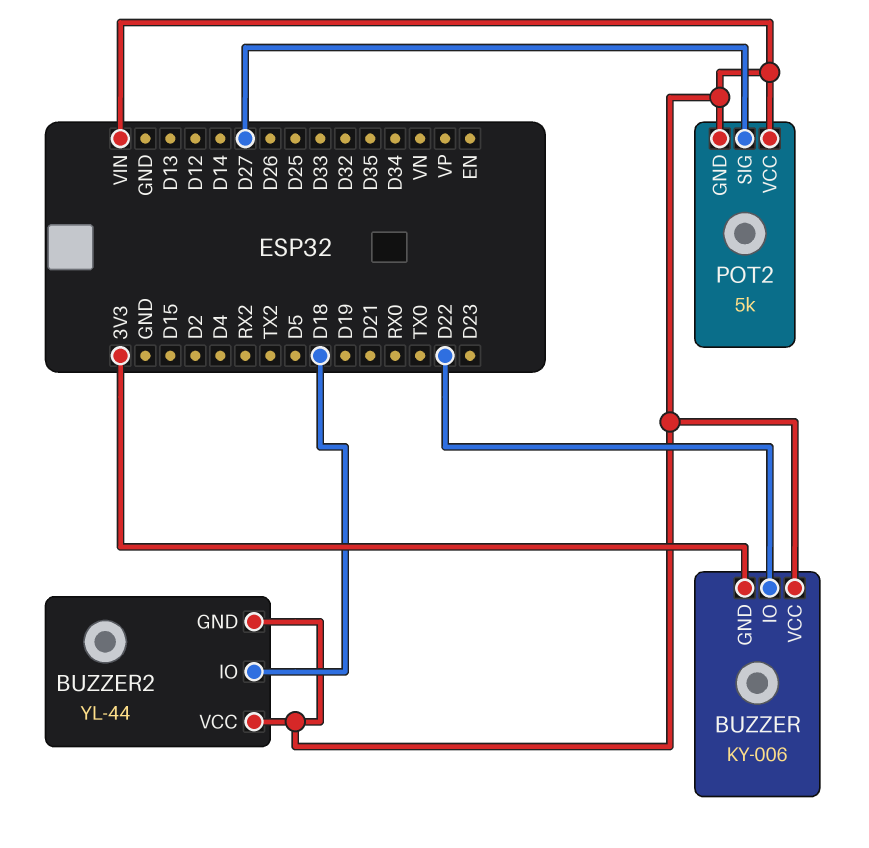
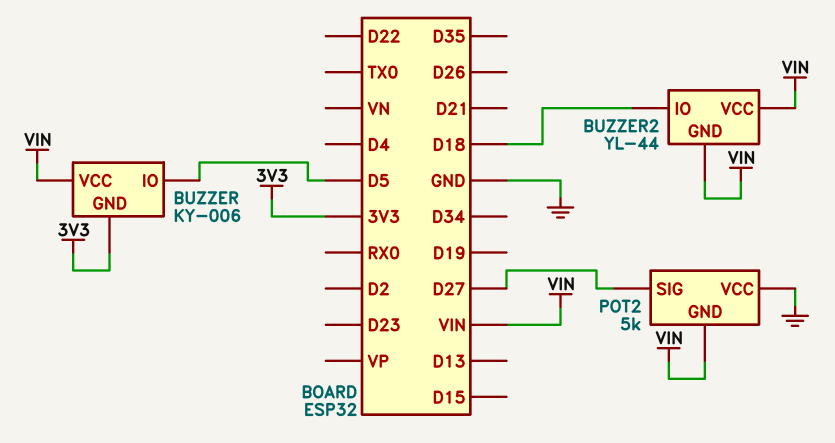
BUZZER pin IO: D22 -> D5
POT2 pin VCC: VIN -> GND

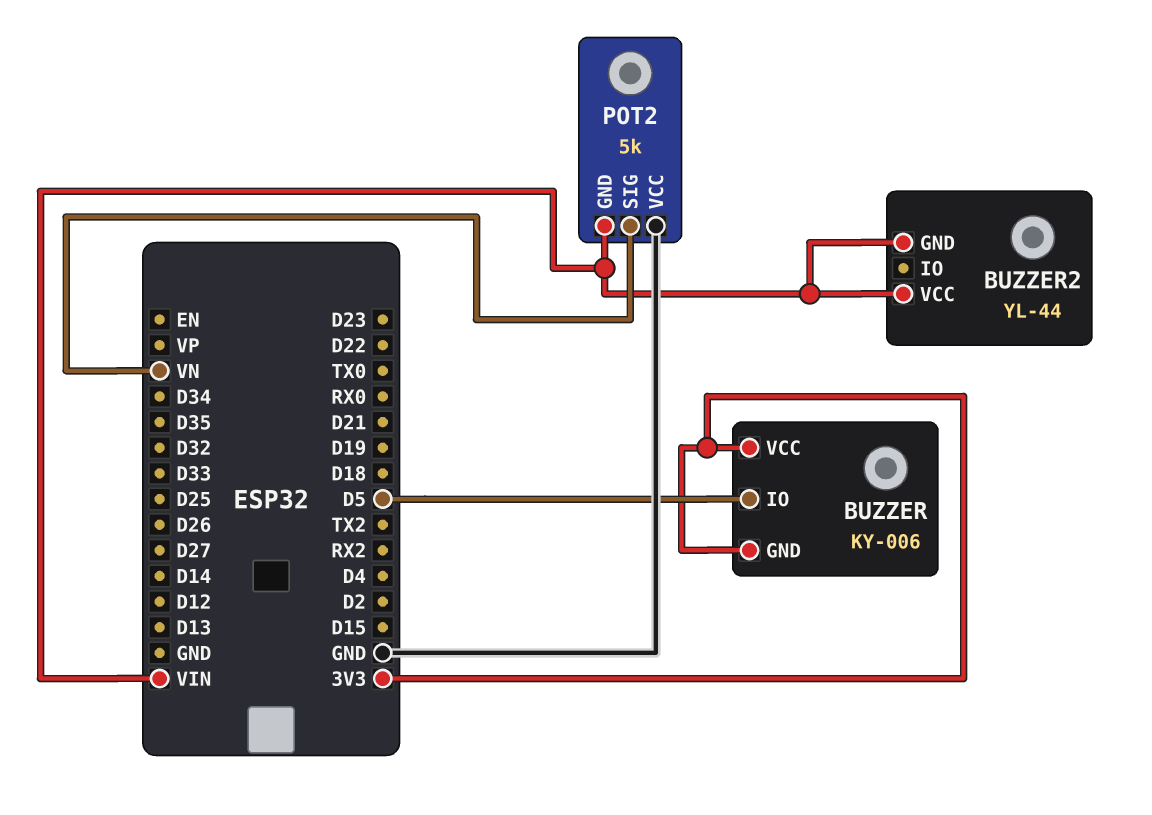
BUZZER pin VCC: VIN -> 3V3
BUZZER2 pin IO: D18 -> none
POT2 pin SIG: D27 -> VN

